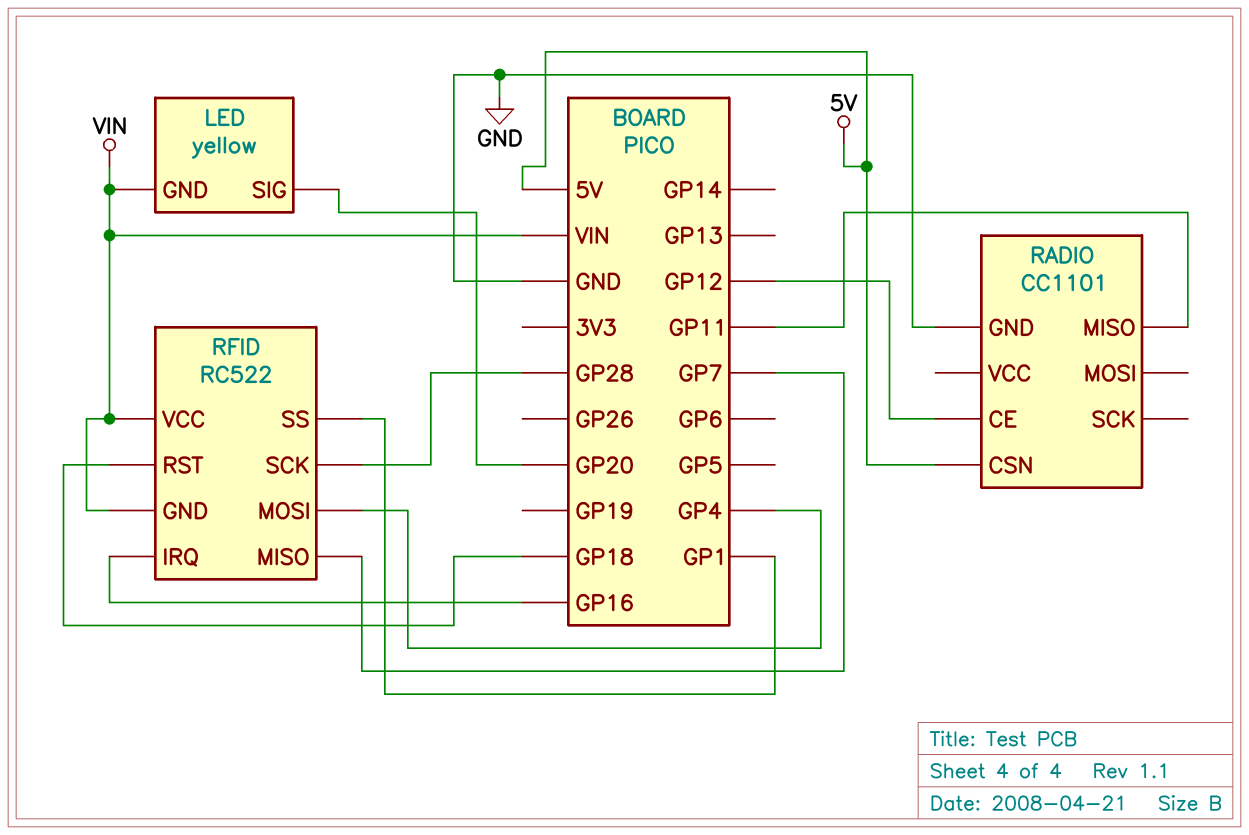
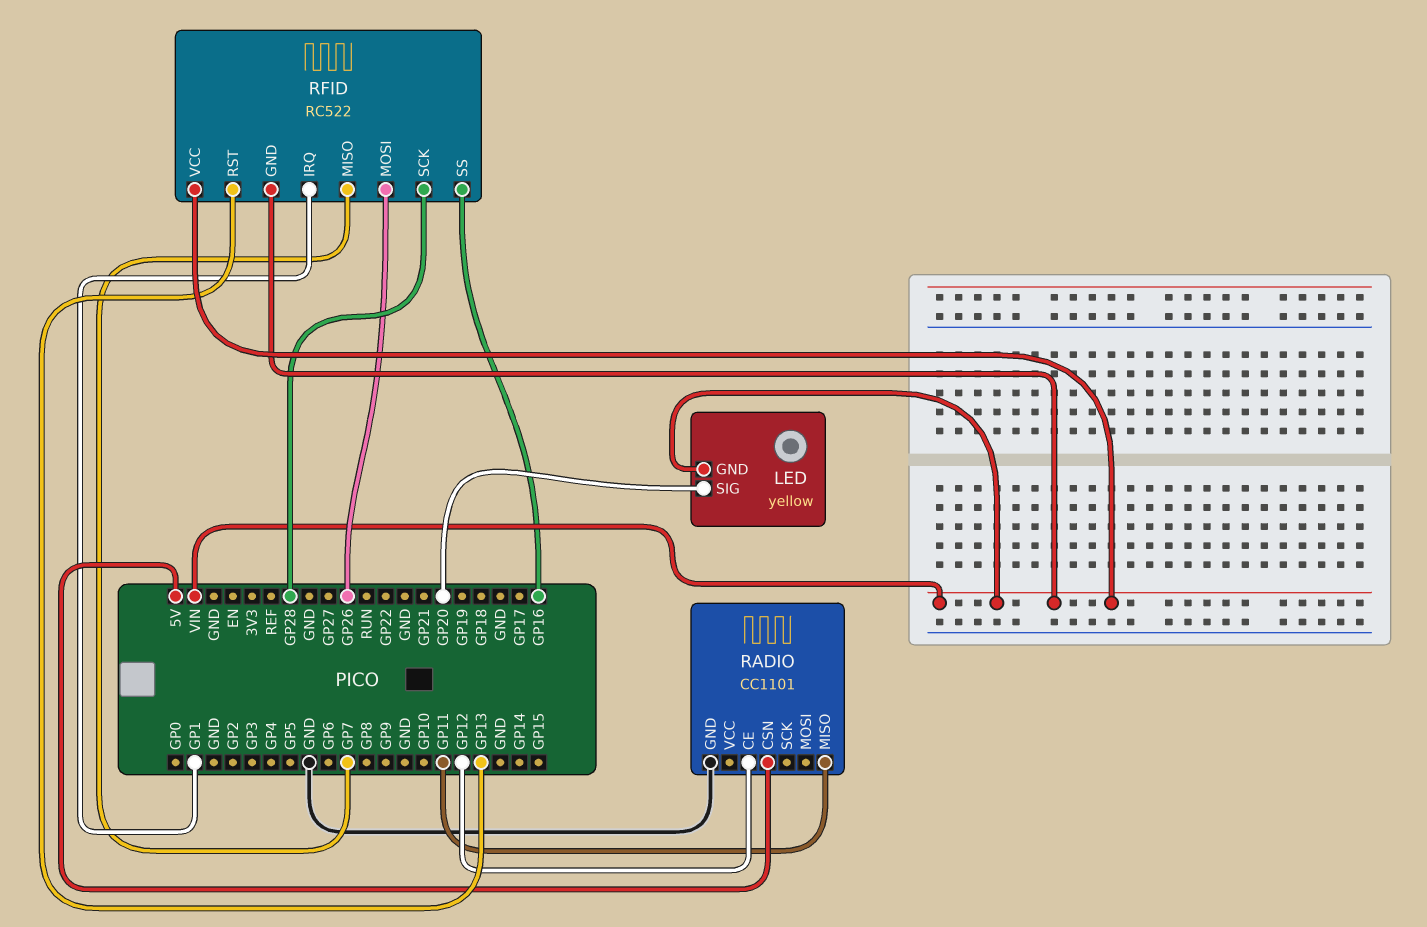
RFID pin IRQ: GP16 -> GP1
RFID pin MOSI: GP4 -> GP26
RFID pin RST: GP18 -> GP13
RFID pin SS: GP1 -> GP16

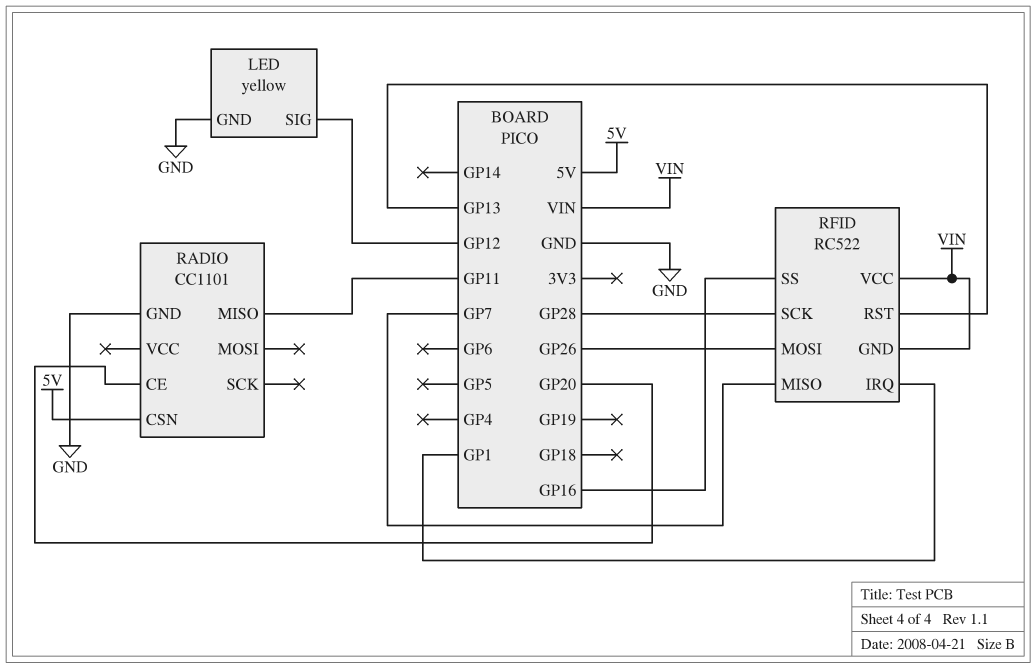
LED pin GND: VIN -> GND
LED pin SIG: GP20 -> GP12
RADIO pin CE: GP12 -> GP20

